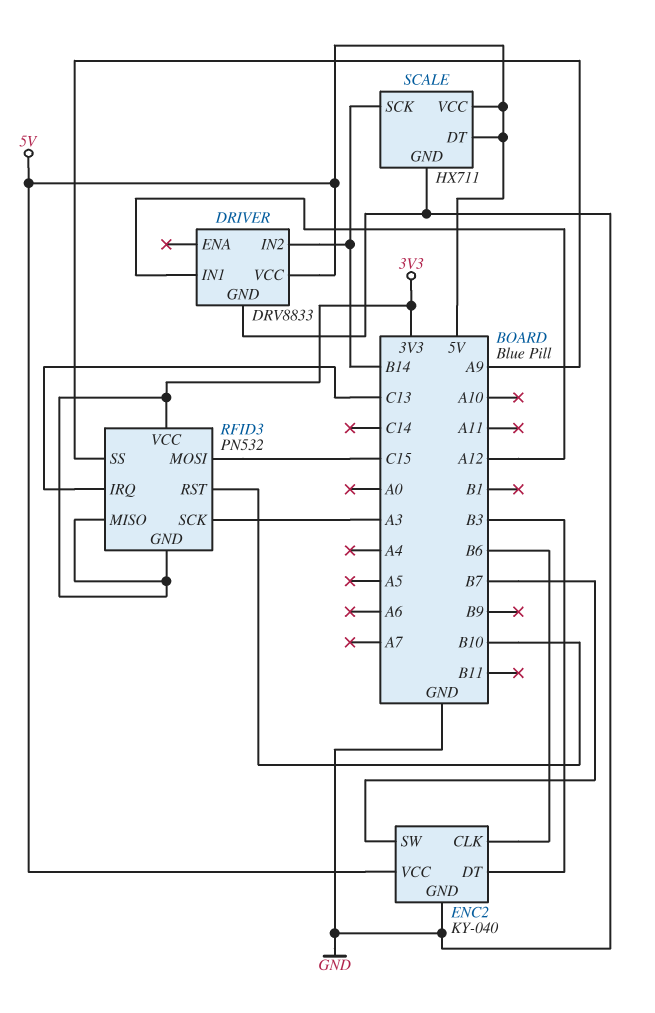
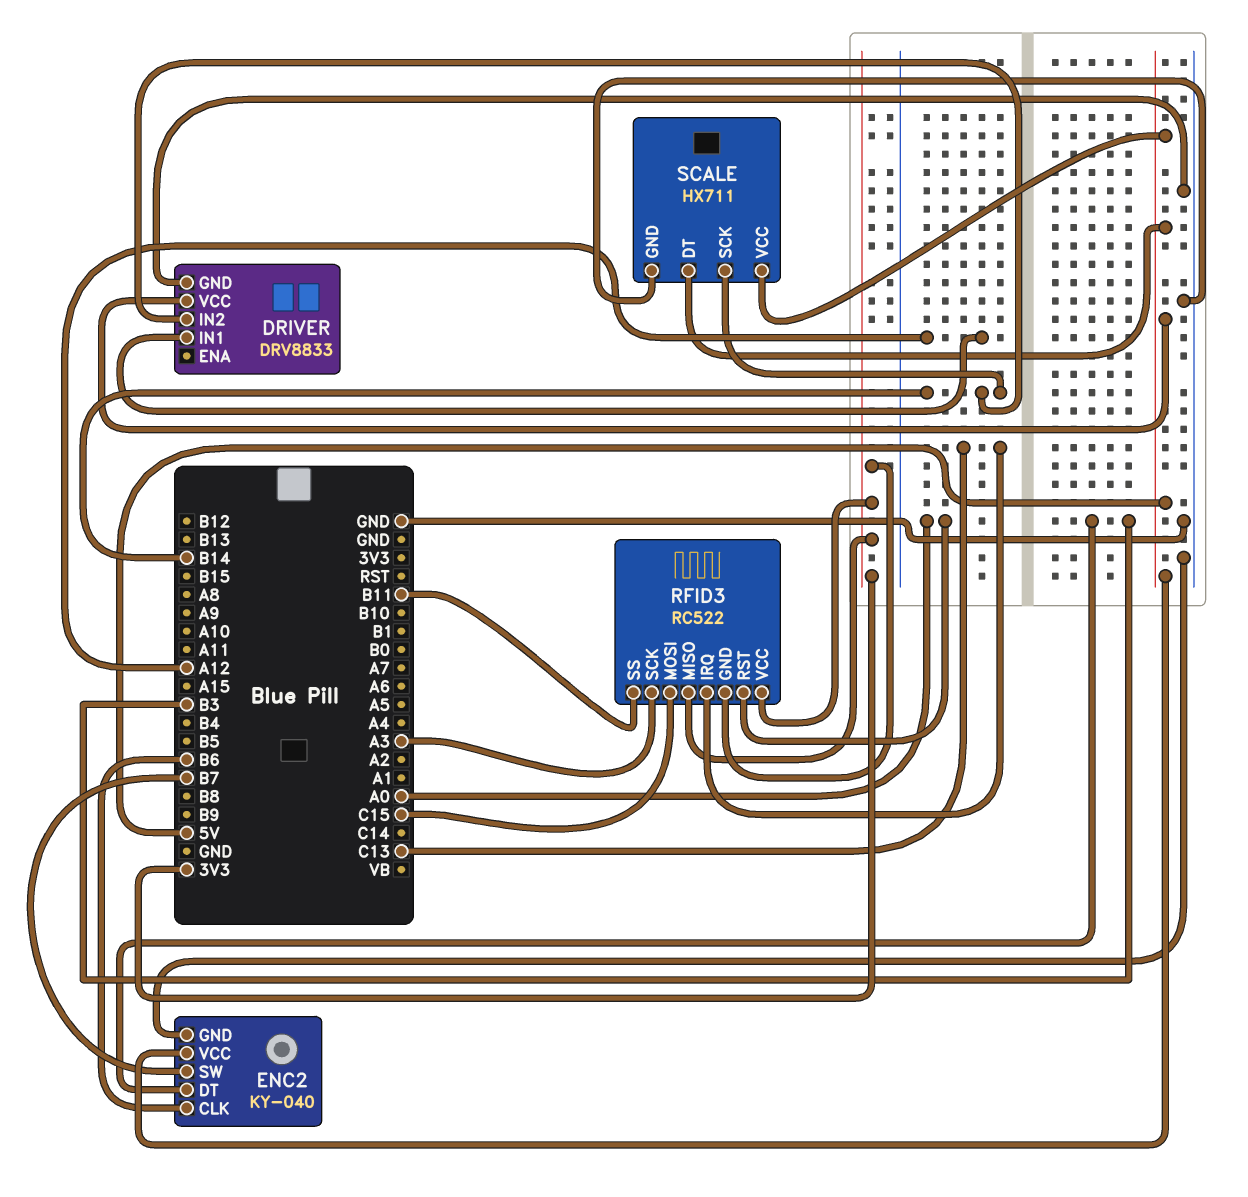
RFID3: PN532 -> RC522
RFID3 pin RST: B10 -> A0
RFID3 pin SS: A9 -> B11

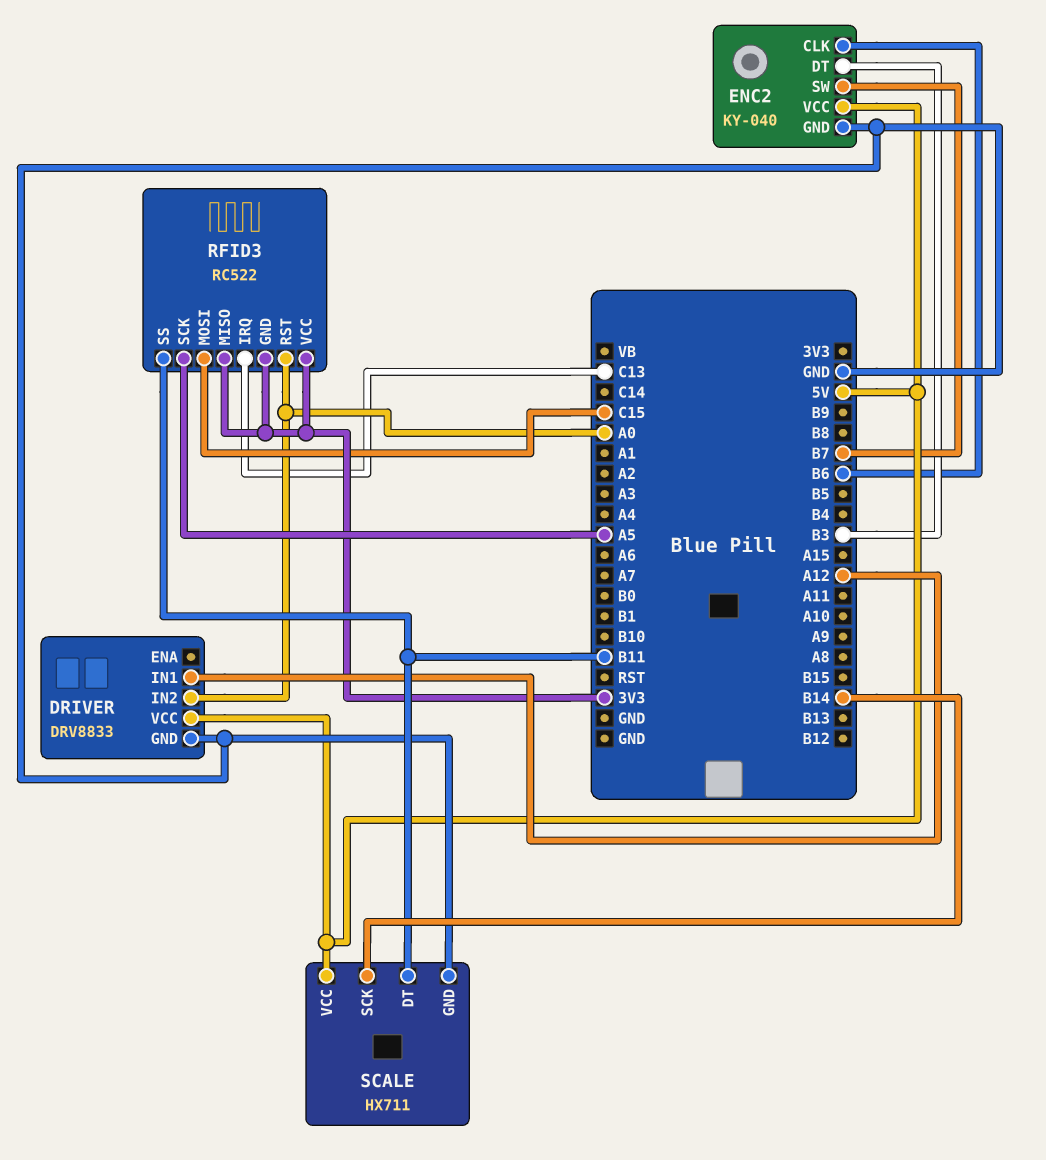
DRIVER pin IN2: B14 -> A0
RFID3 pin SCK: A3 -> A5
SCALE pin DT: 5V -> B11

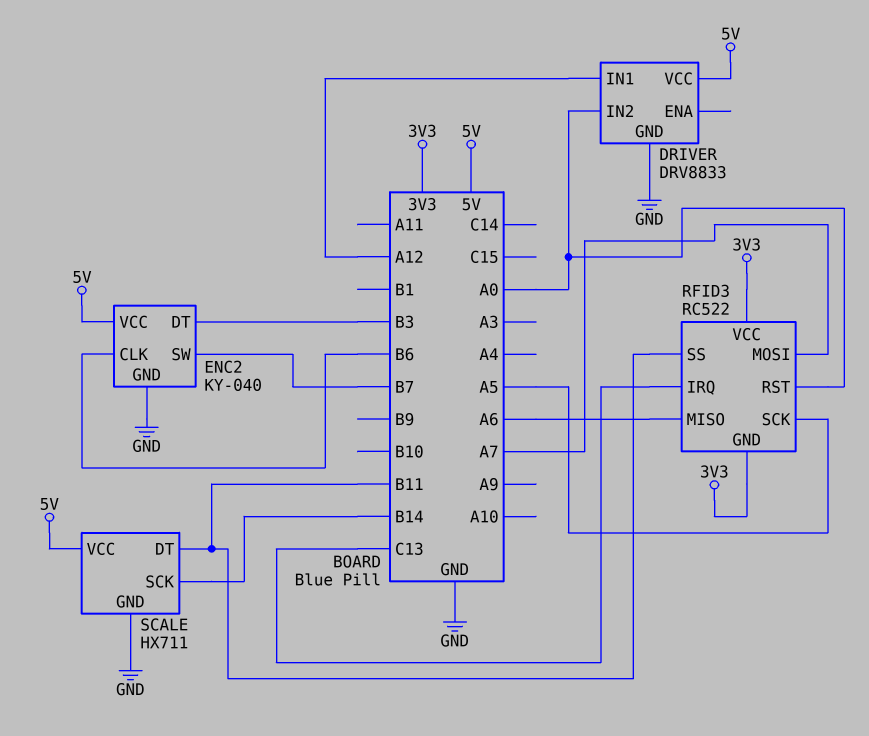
RFID3 pin MISO: 3V3 -> A6
RFID3 pin MOSI: C15 -> A7

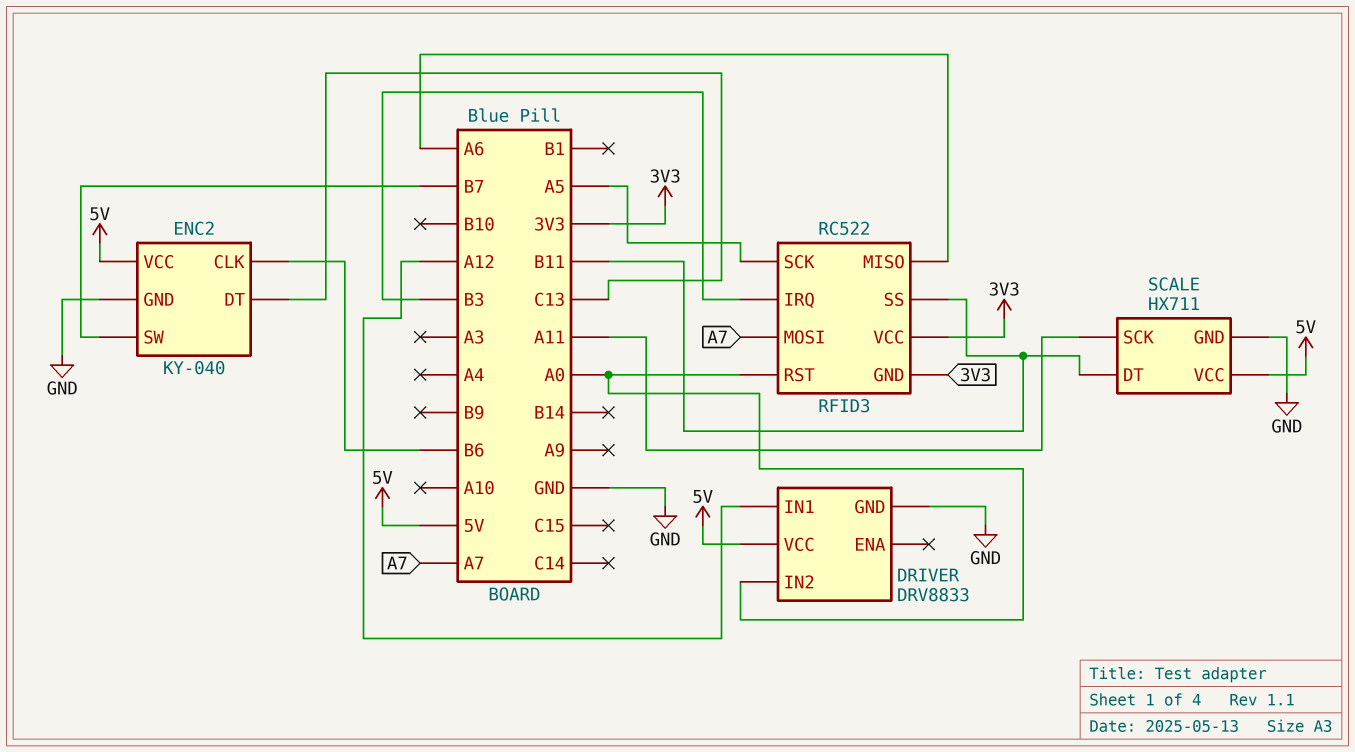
ENC2 pin DT: B3 -> C13
RFID3 pin IRQ: C13 -> B3
SCALE pin SCK: B14 -> A11

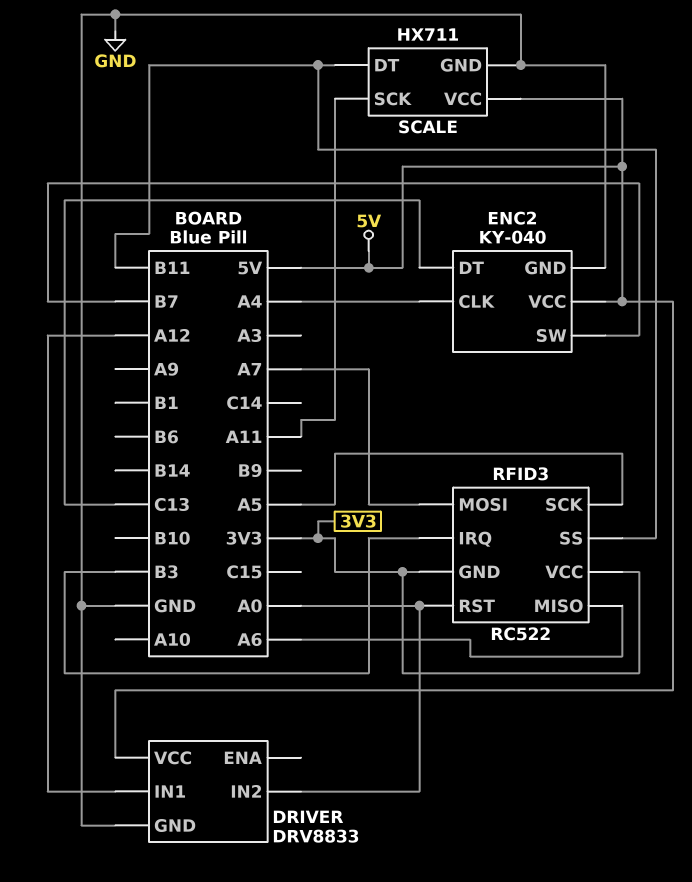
ENC2 pin CLK: B6 -> A4

